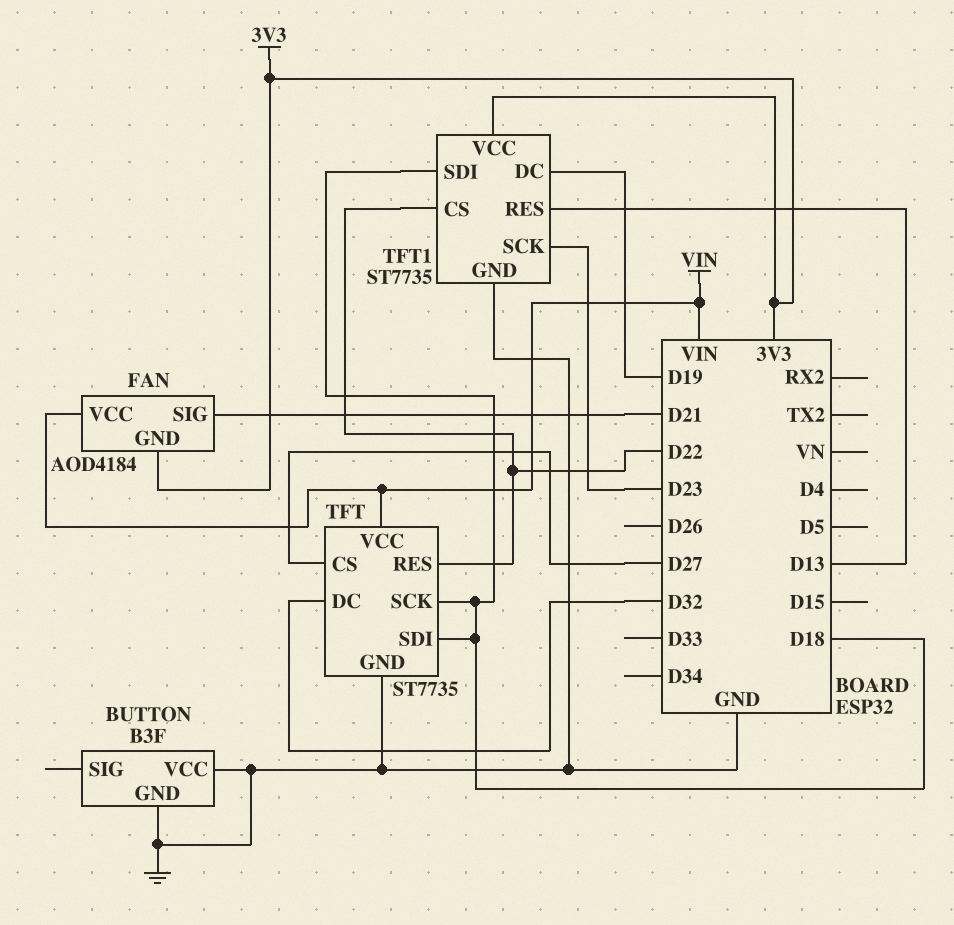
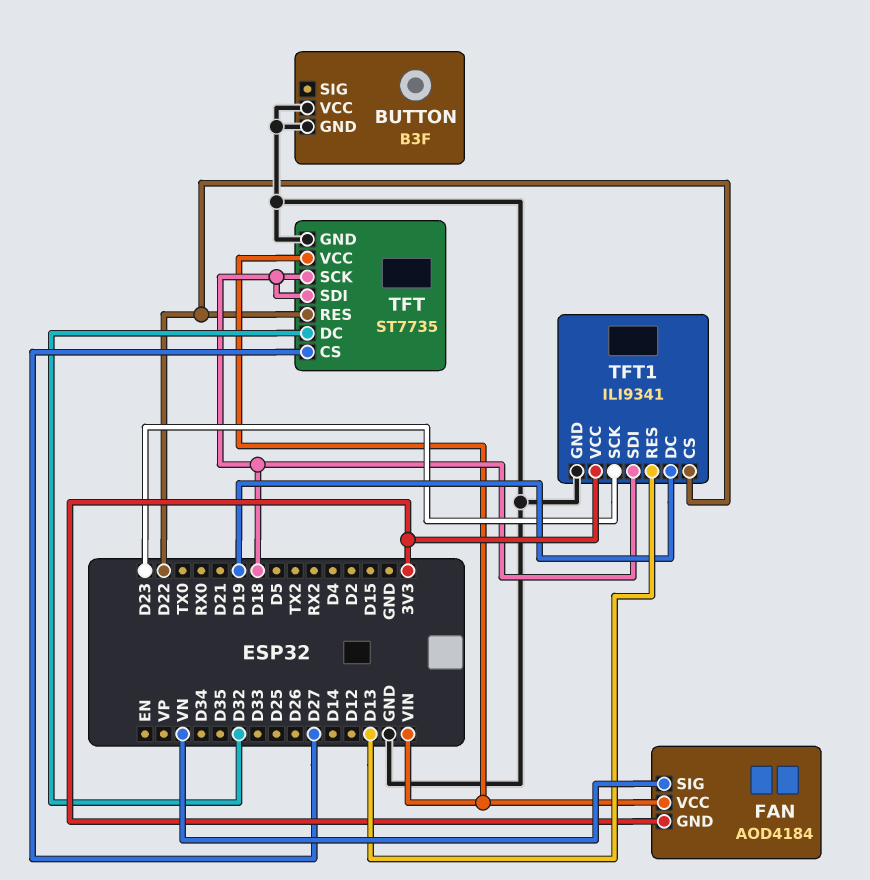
FAN pin SIG: D21 -> VN
TFT1: ST7735 -> ILI9341

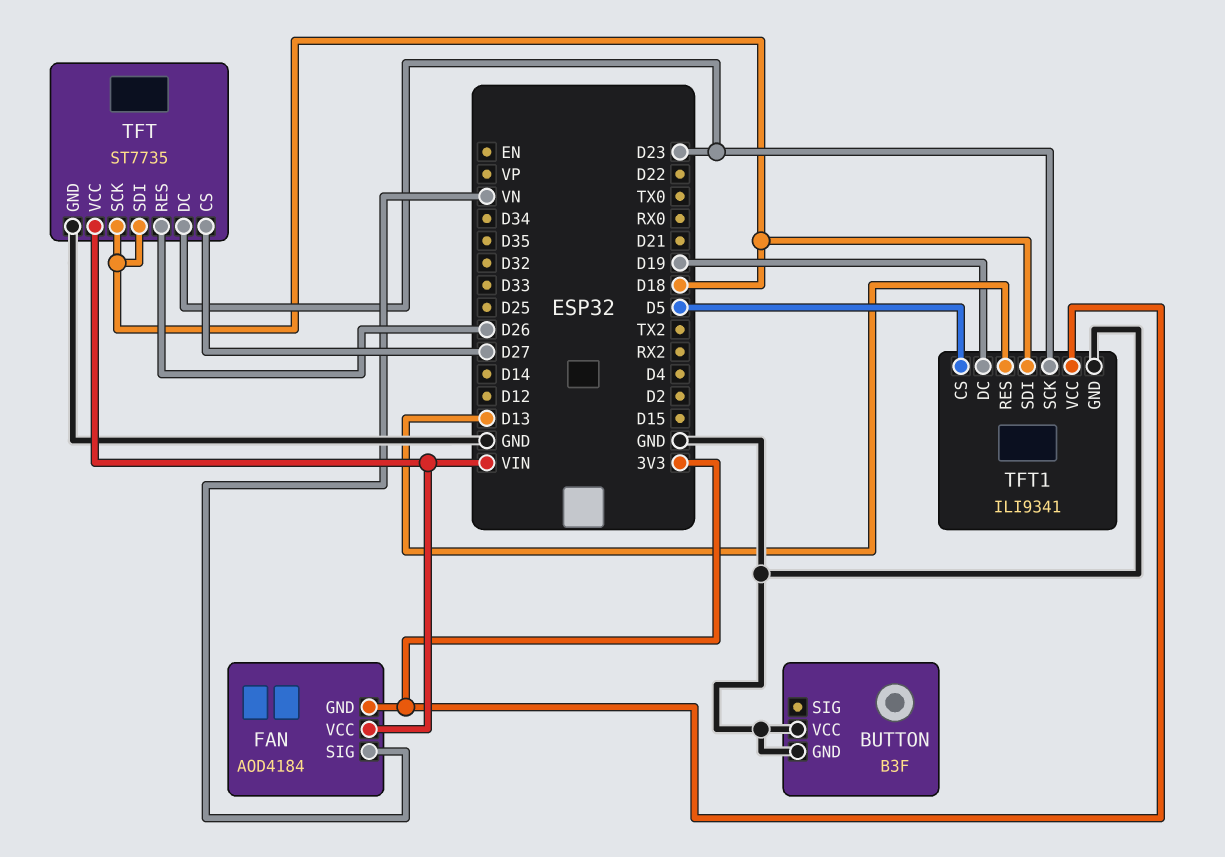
TFT pin DC: D32 -> D23
TFT pin RES: D22 -> D26
TFT1 pin CS: D22 -> D5

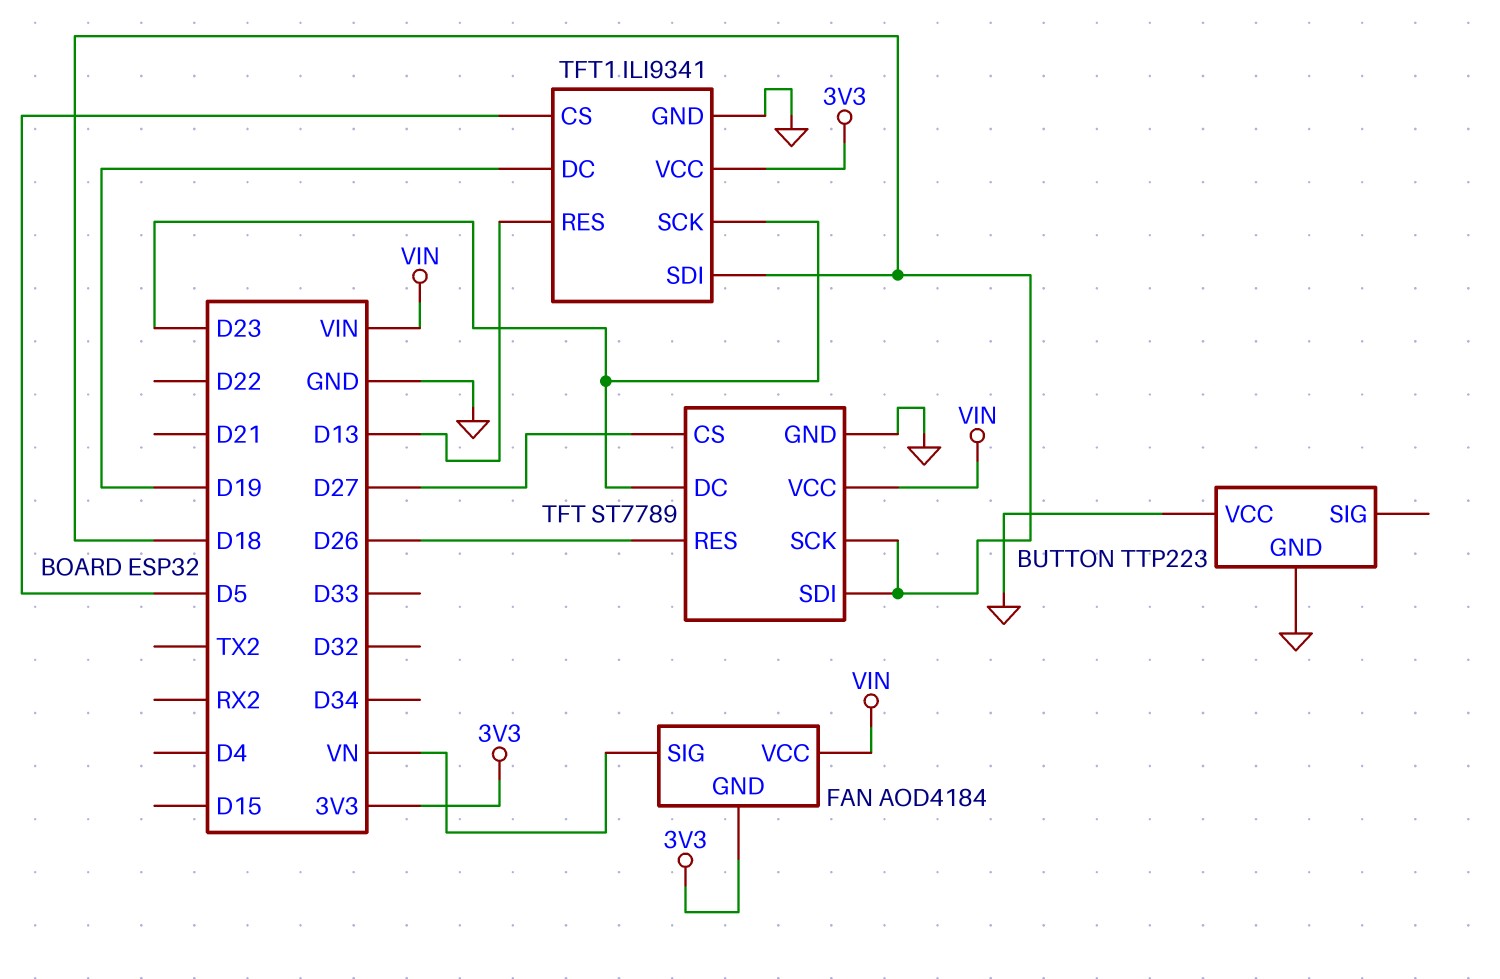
BUTTON: B3F -> TTP223
TFT: ST7735 -> ST7789

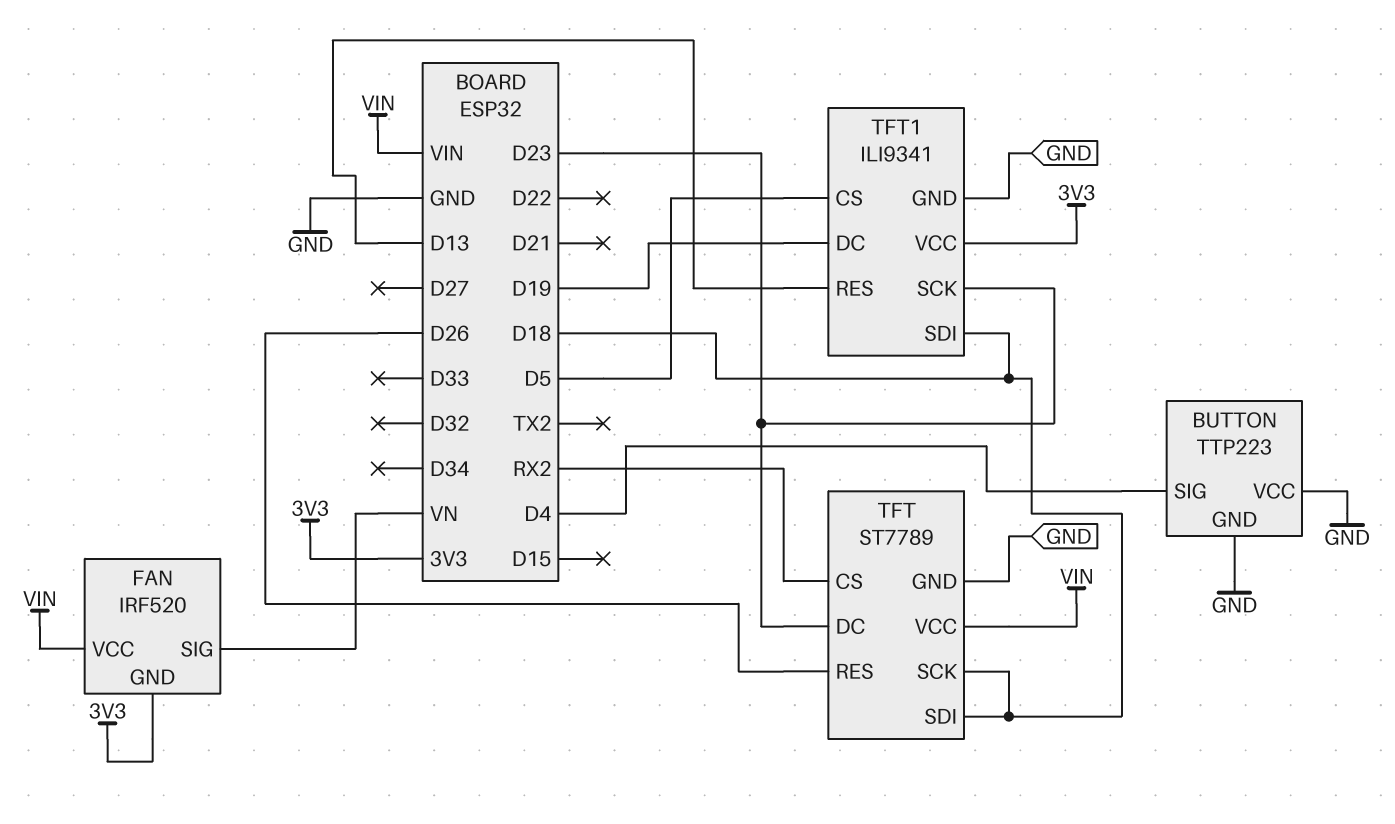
BUTTON pin SIG: none -> D4
FAN: AOD4184 -> IRF520
TFT pin CS: D27 -> RX2

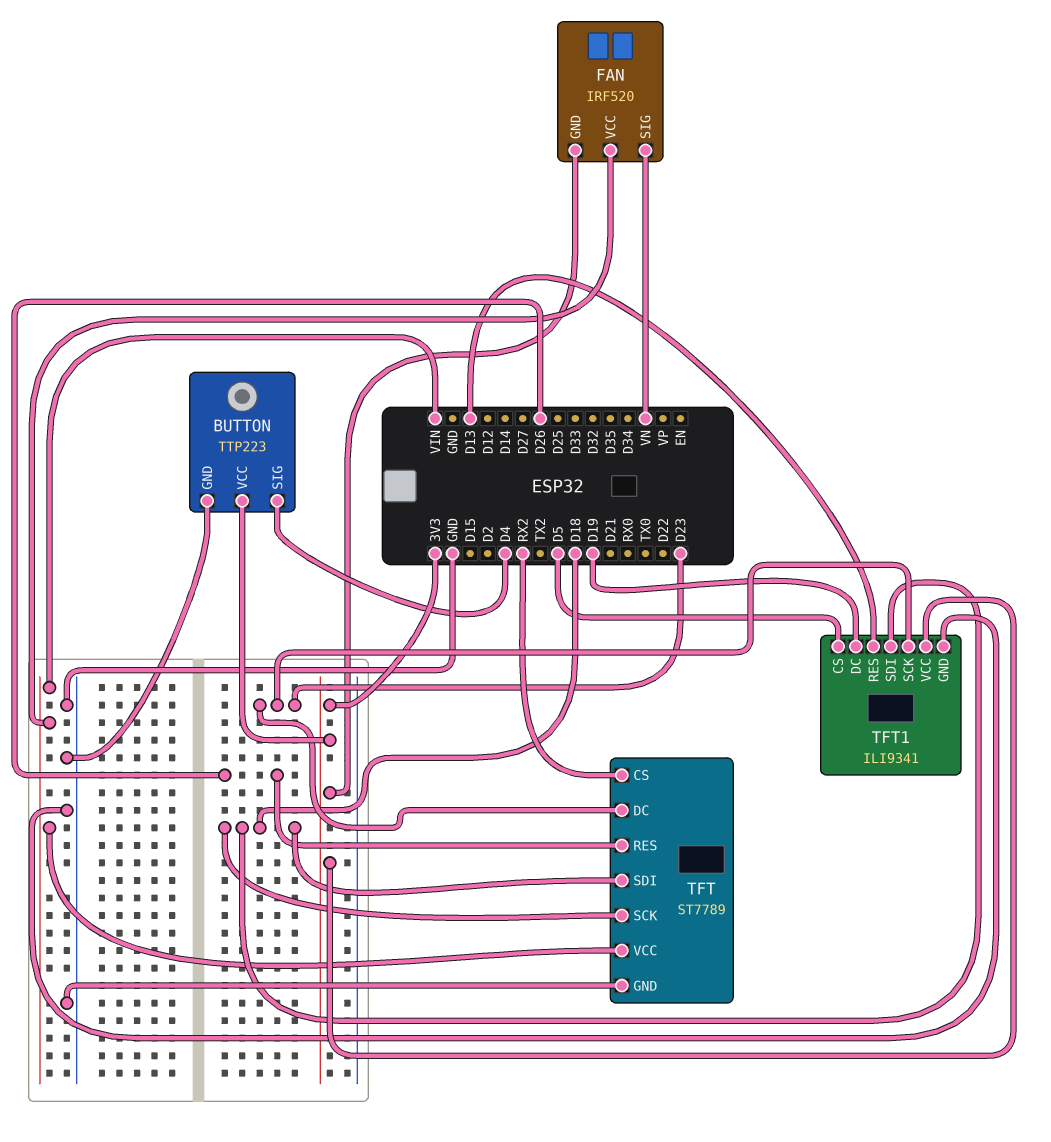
BUTTON pin VCC: GND -> 3V3

